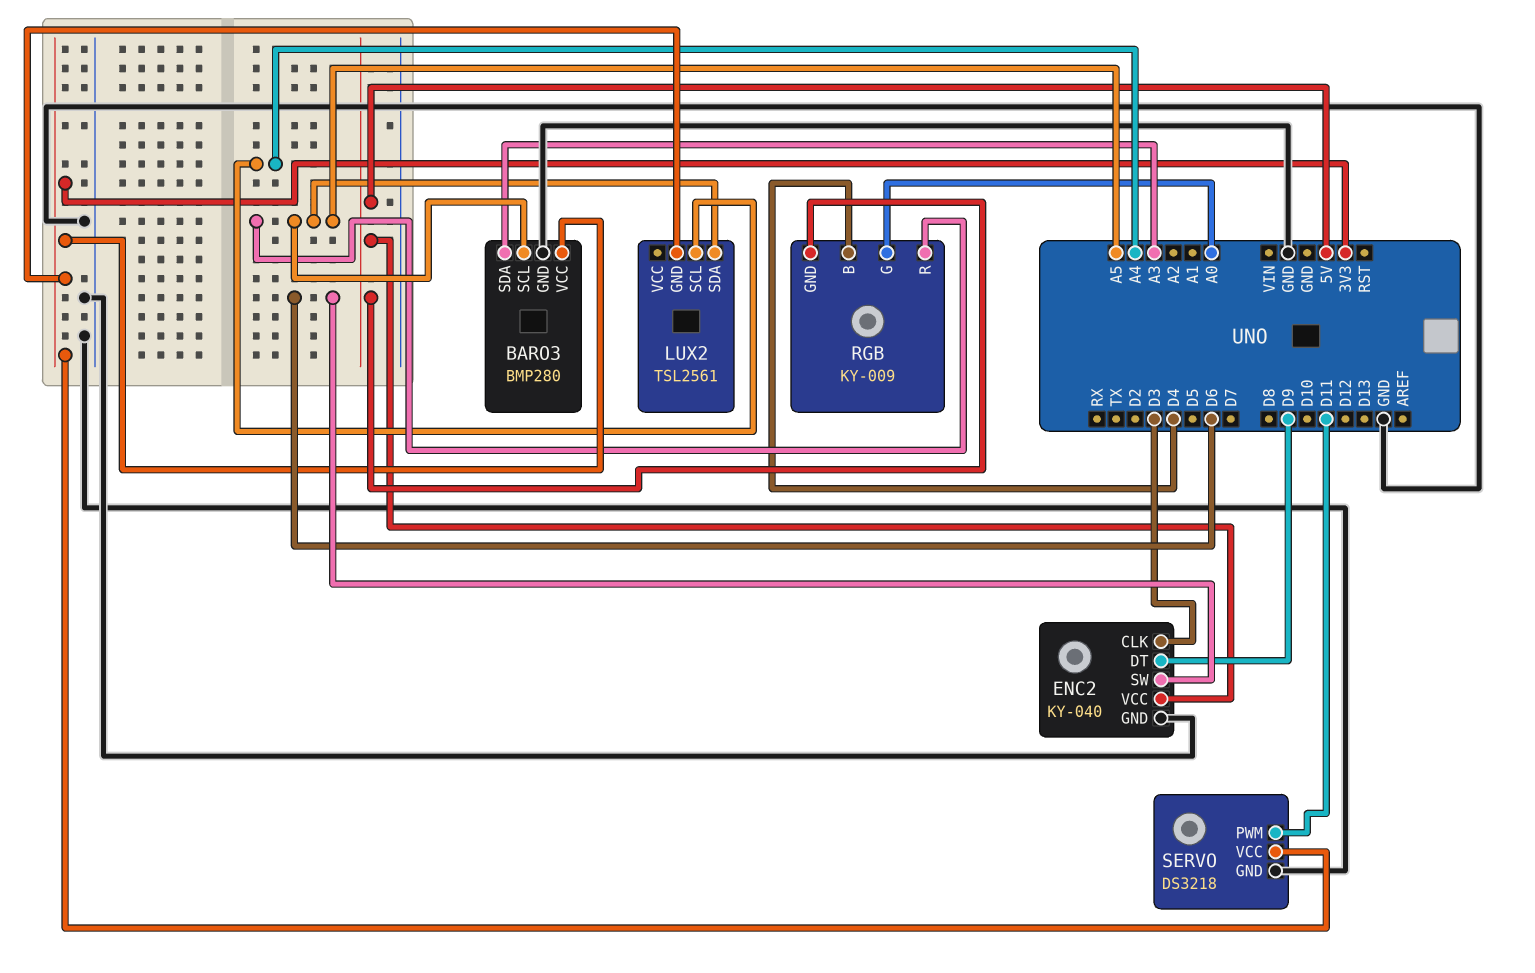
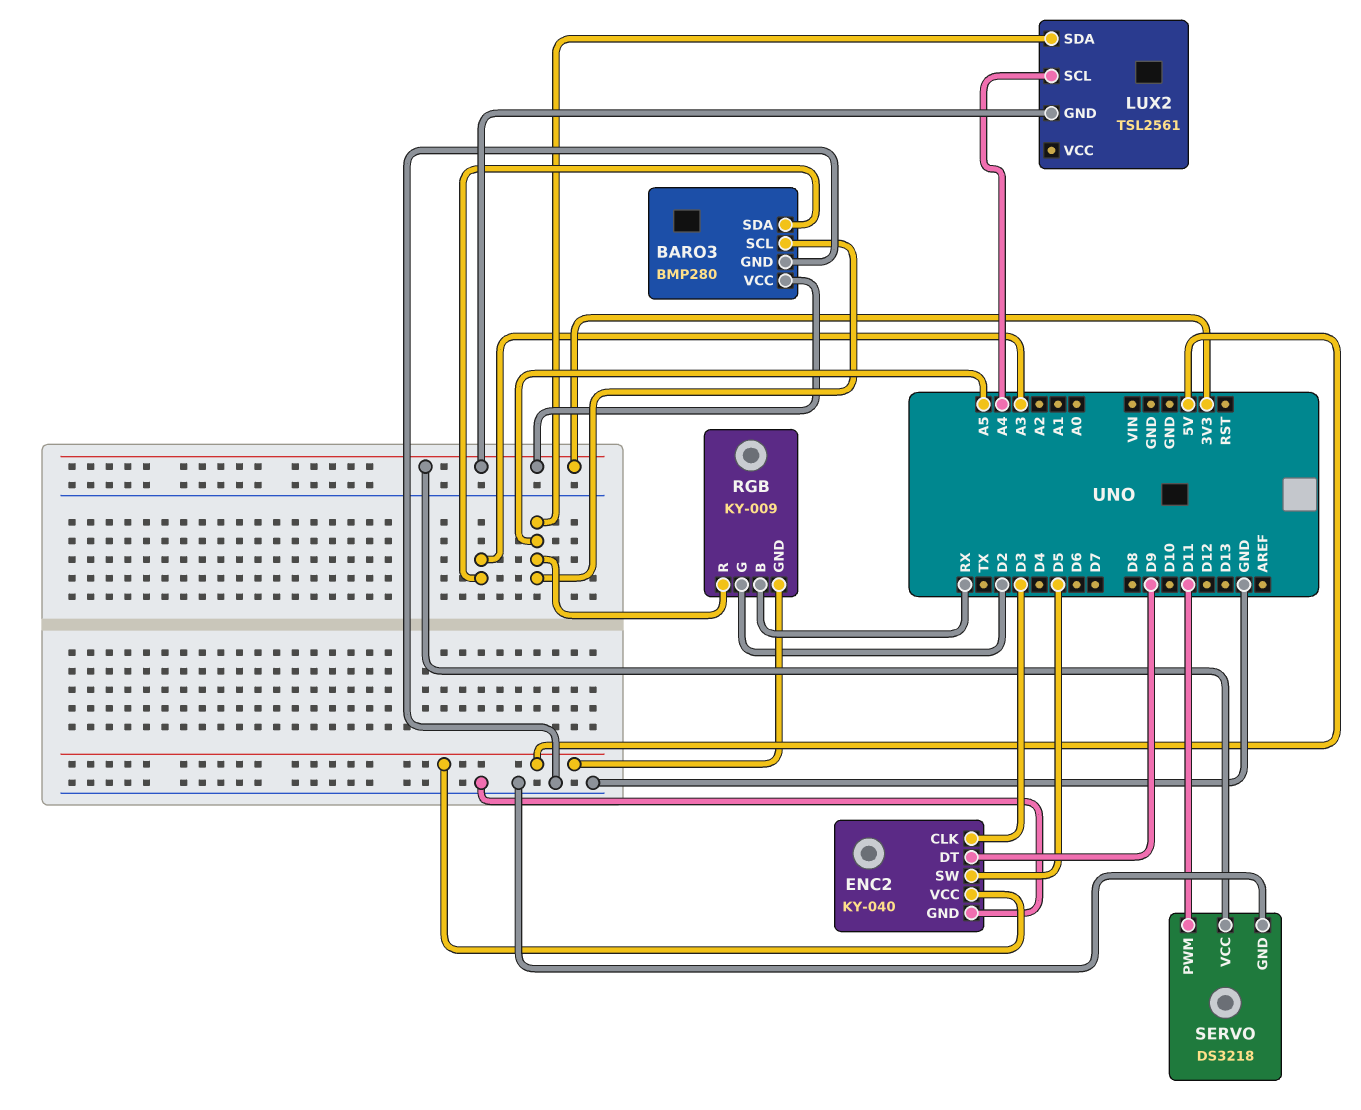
ENC2 pin SW: D6 -> D5
RGB pin B: D4 -> RX
RGB pin G: A0 -> D2

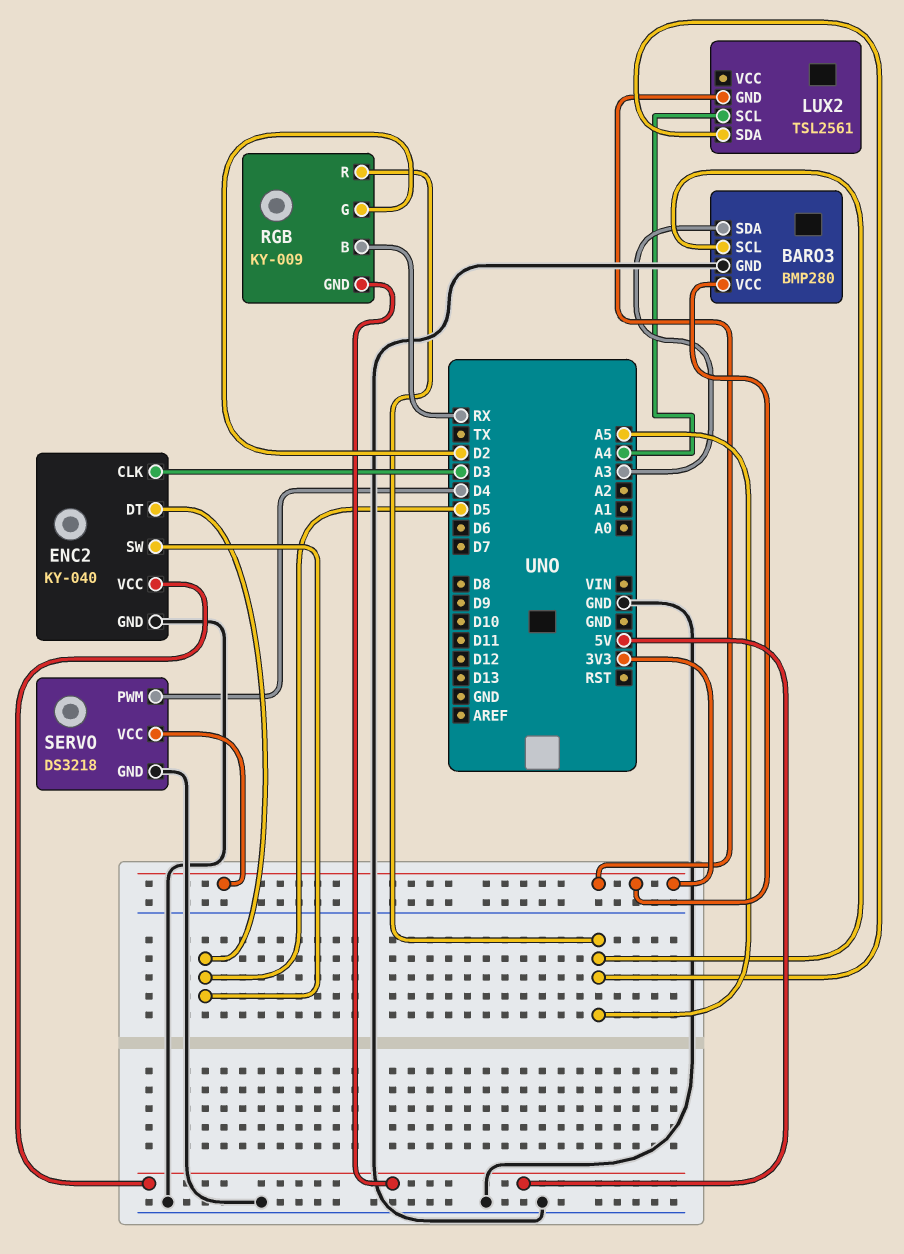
ENC2 pin DT: D9 -> D5
SERVO pin PWM: D11 -> D4

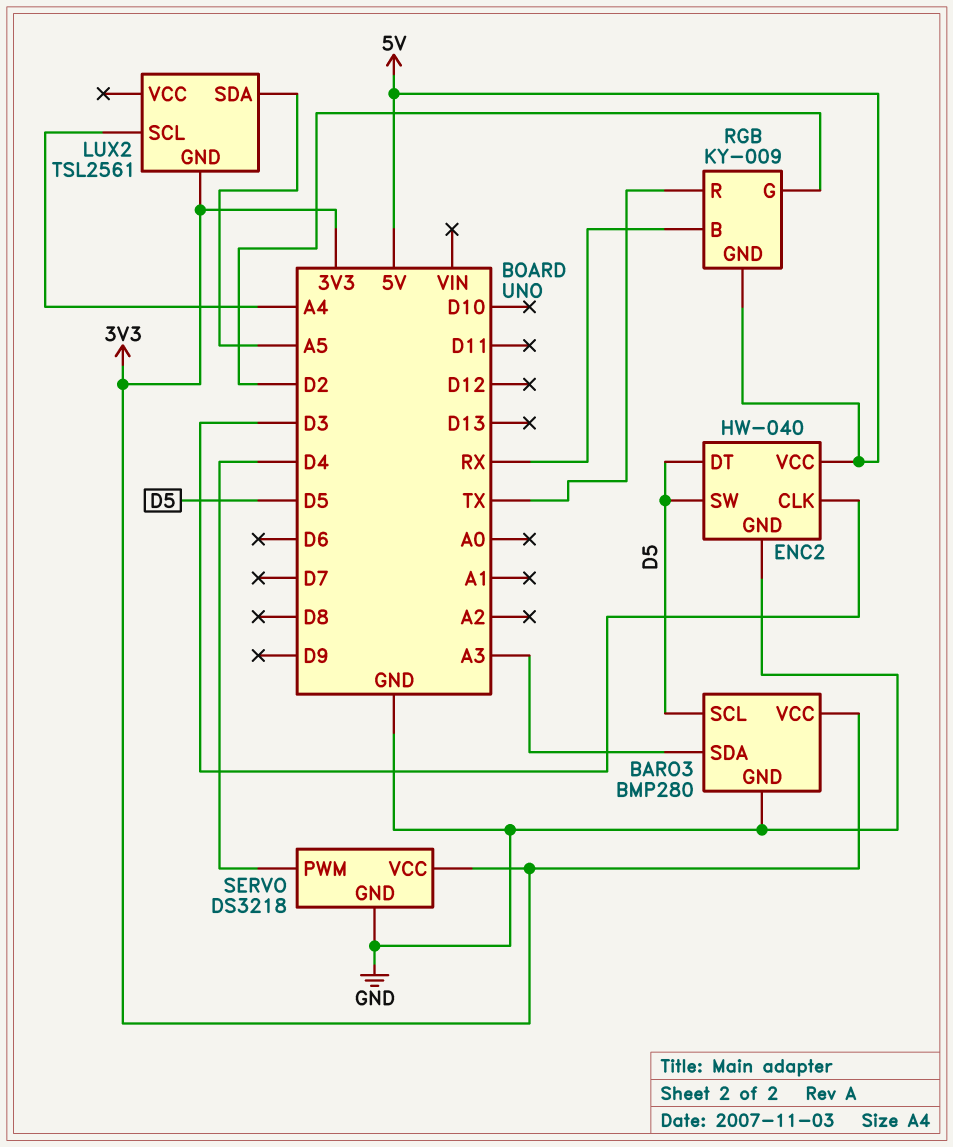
BARO3 pin SCL: A5 -> D5
ENC2: KY-040 -> HW-040
RGB pin R: A5 -> TX

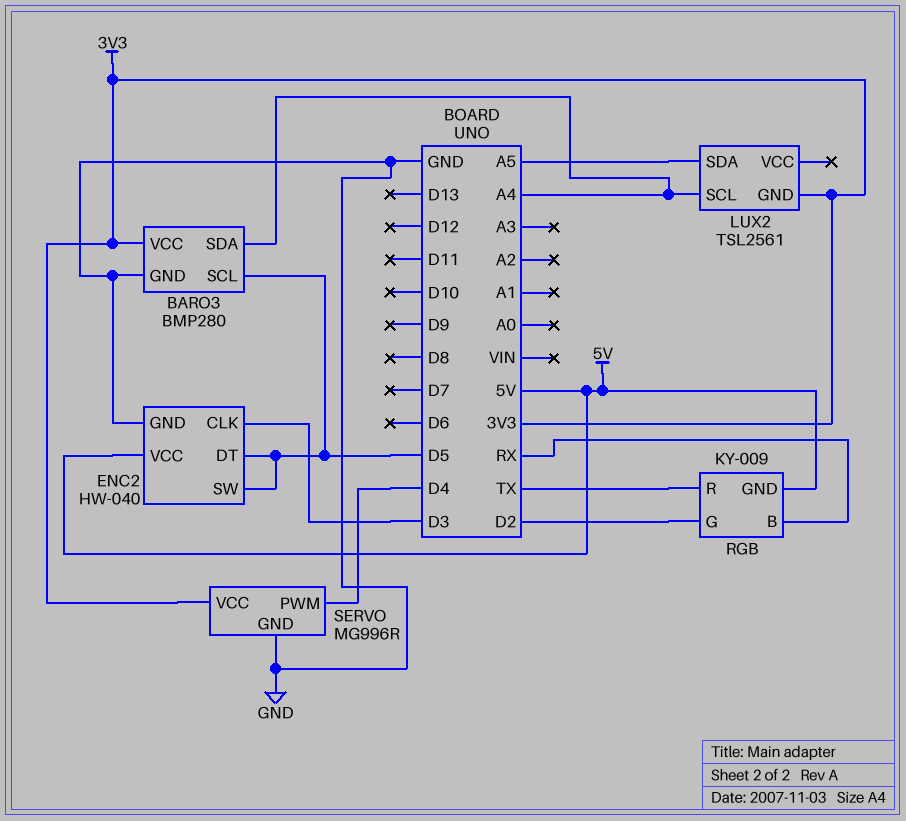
BARO3 pin SDA: A3 -> A4
SERVO: DS3218 -> MG996R

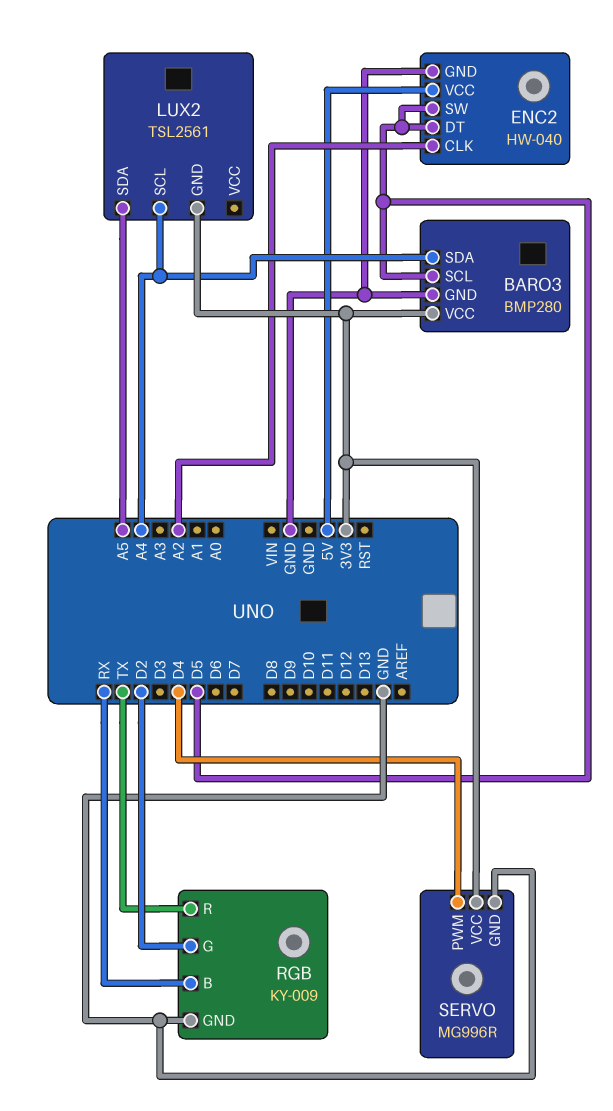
ENC2 pin CLK: D3 -> A2
RGB pin GND: 5V -> GND

